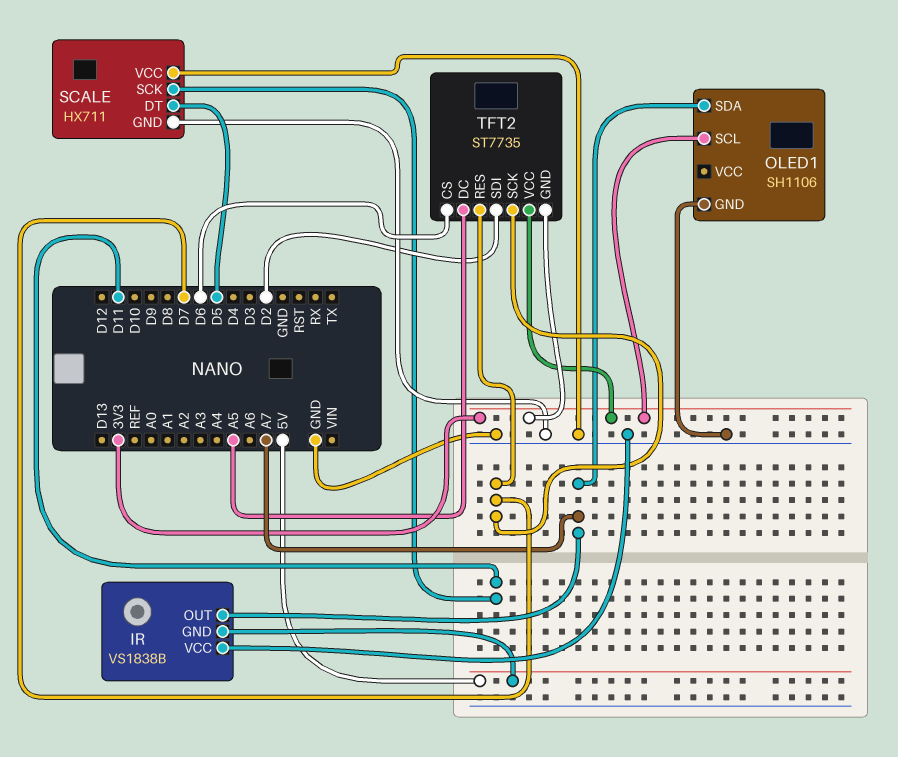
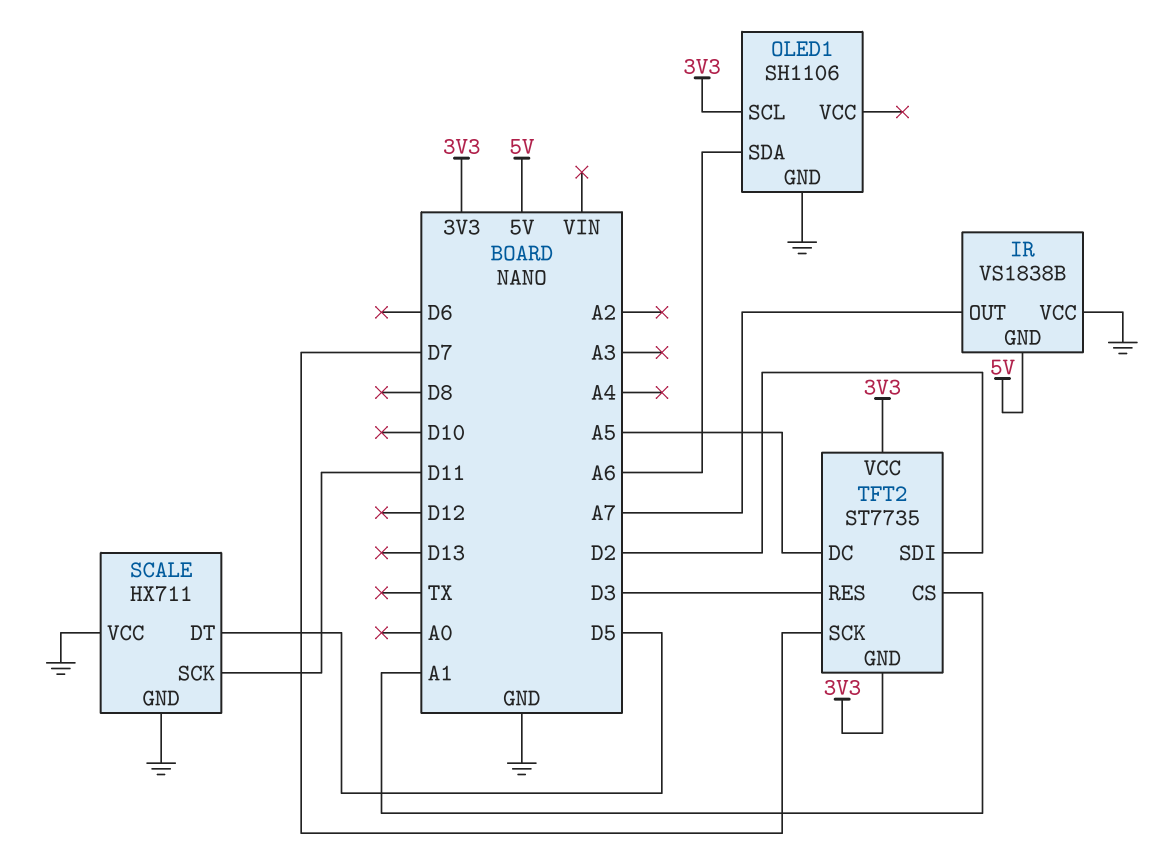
OLED1 pin SDA: A7 -> A6
TFT2 pin CS: D6 -> A1
TFT2 pin RES: D7 -> D3

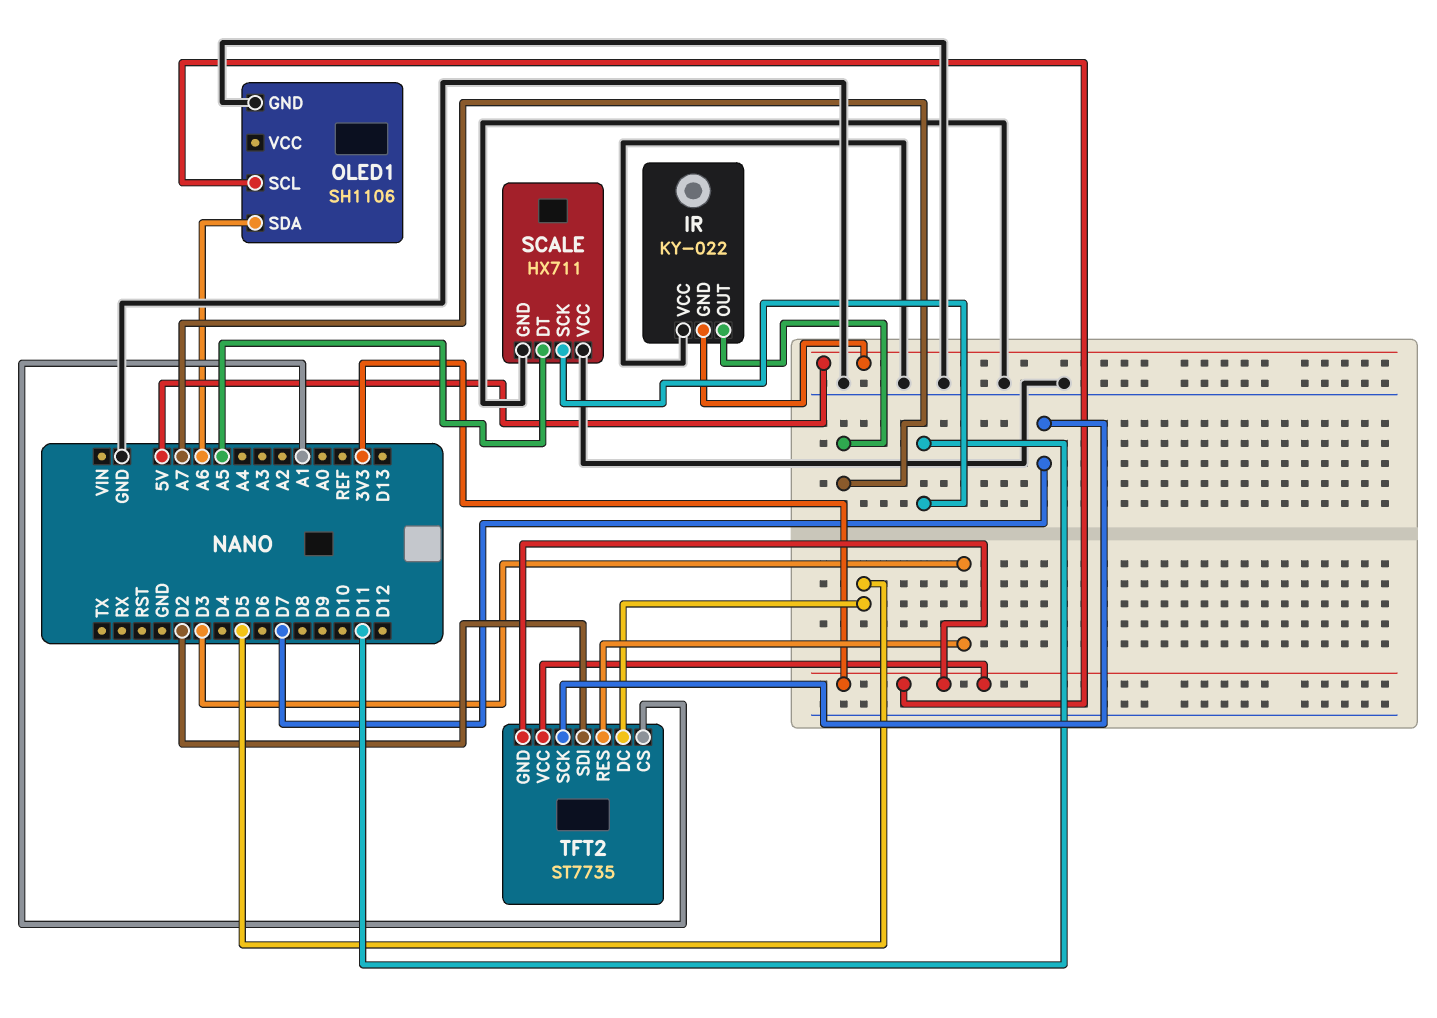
IR: VS1838B -> KY-022
SCALE pin DT: D5 -> A5
TFT2 pin DC: A5 -> D5

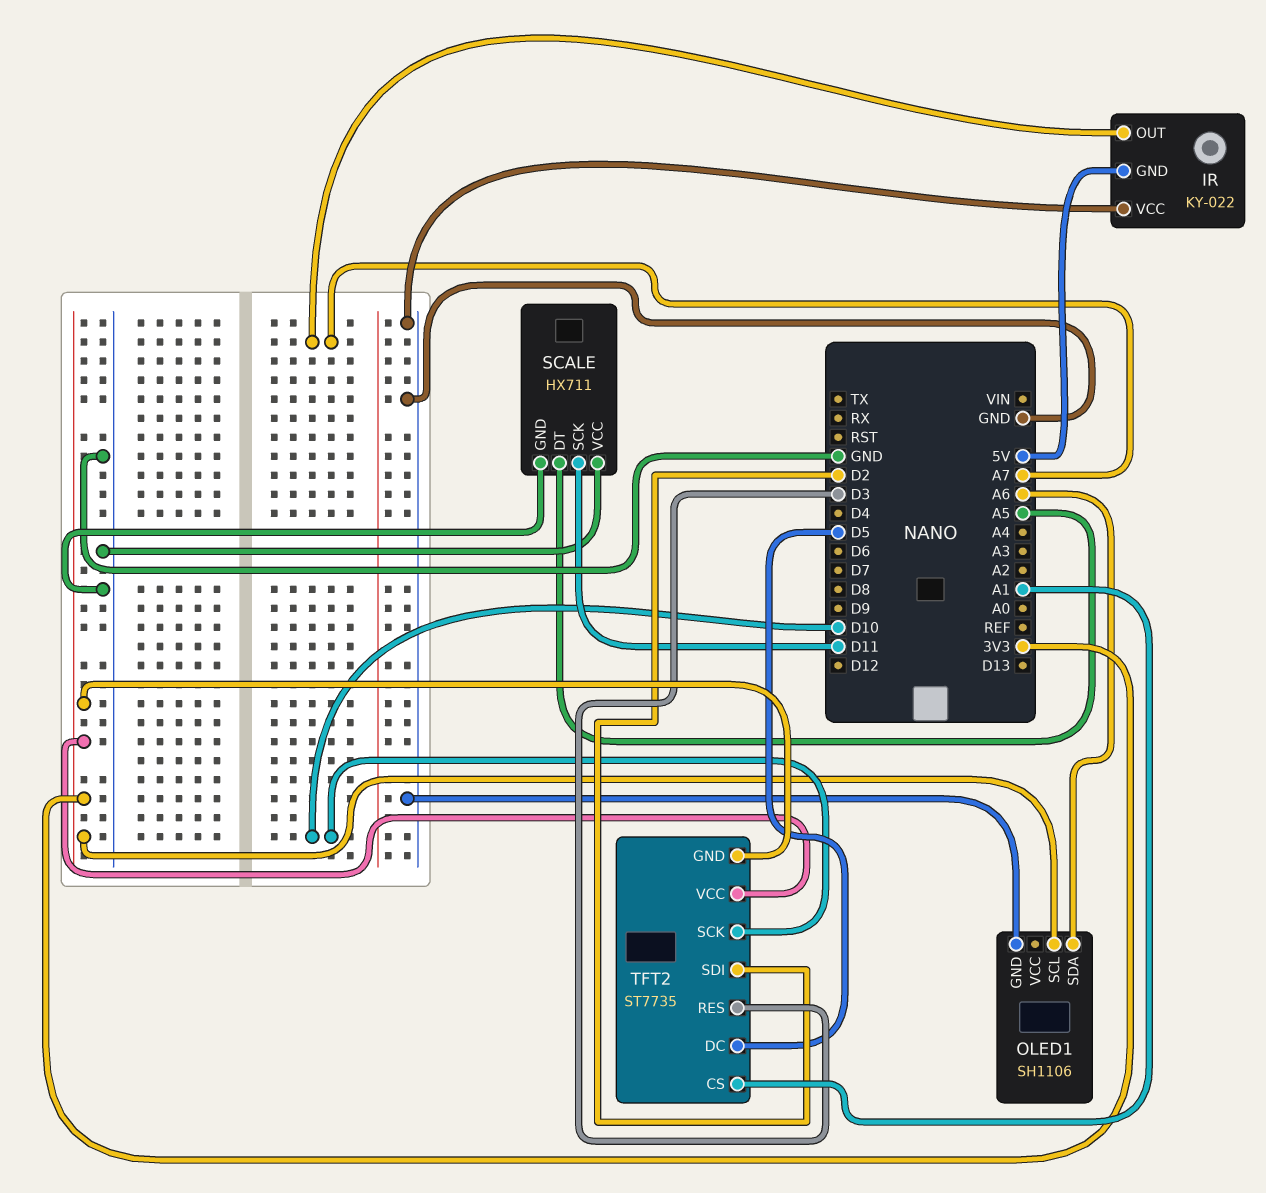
TFT2 pin SCK: D7 -> D10

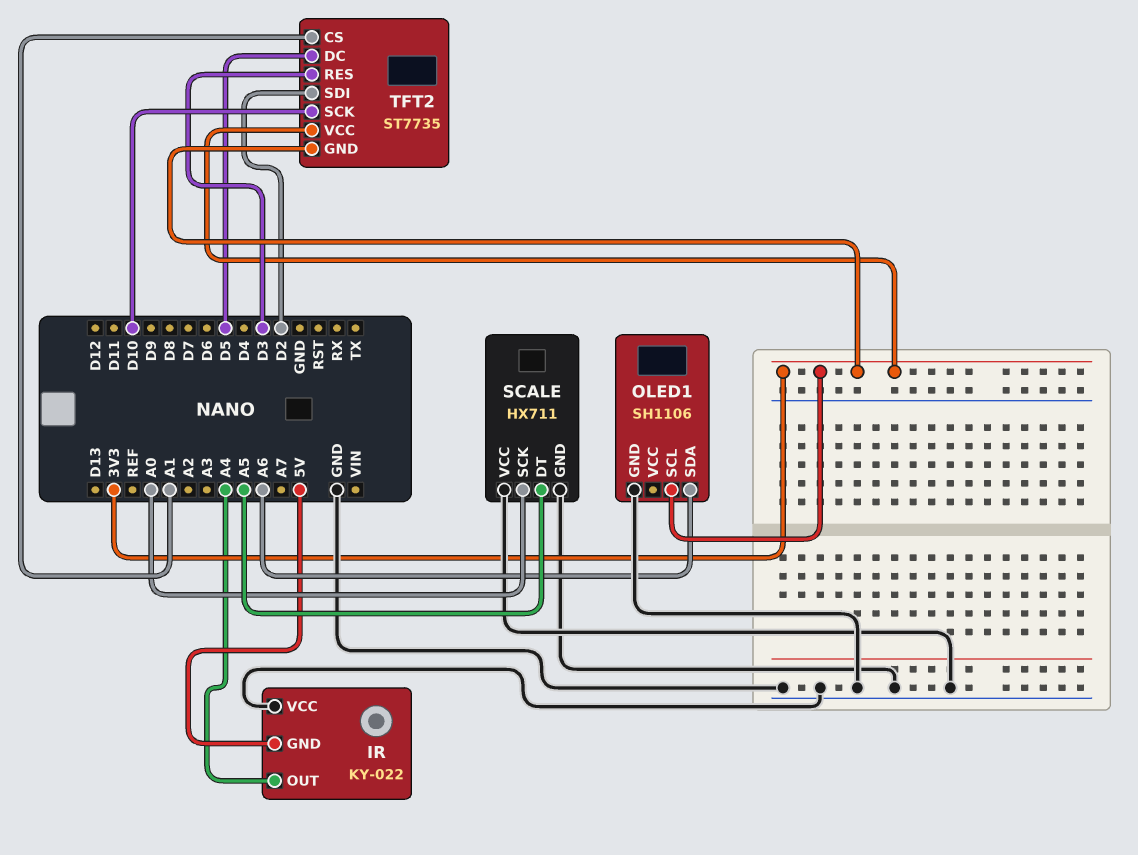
IR pin OUT: A7 -> A4
SCALE pin SCK: D11 -> A0

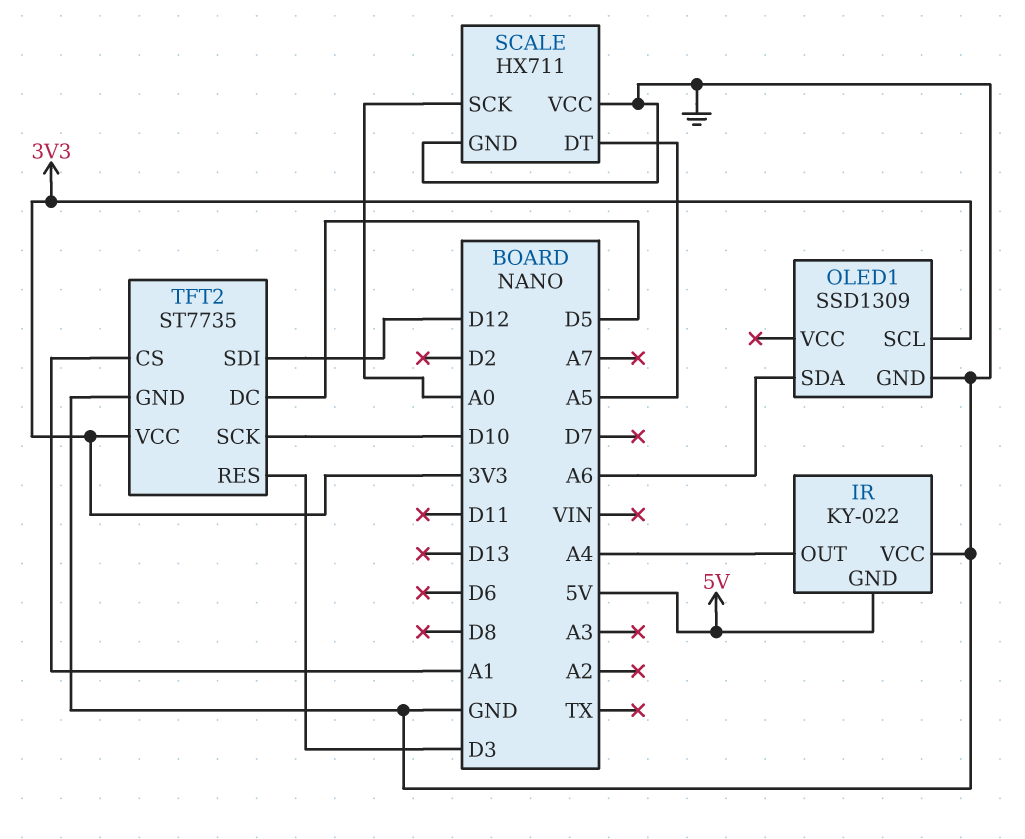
OLED1: SH1106 -> SSD1309
TFT2 pin GND: 3V3 -> GND
TFT2 pin SDI: D2 -> D12

